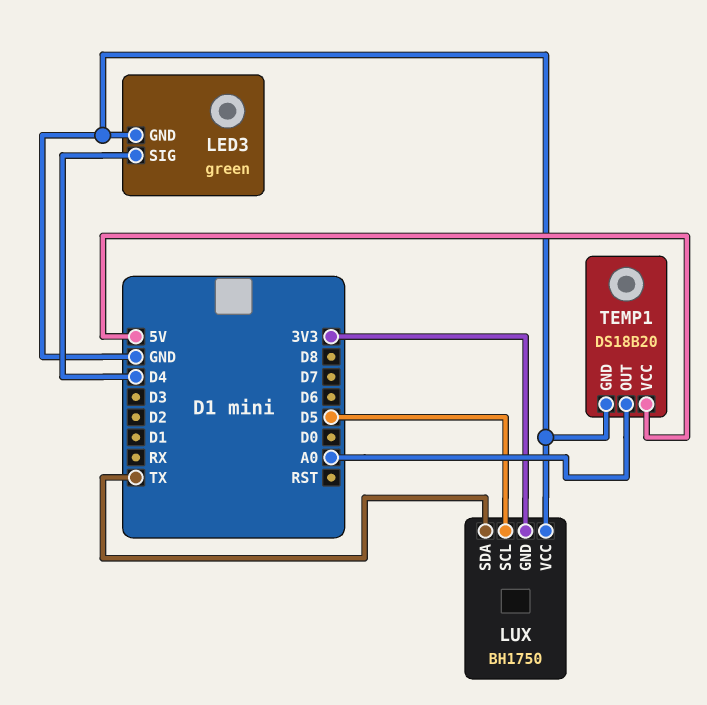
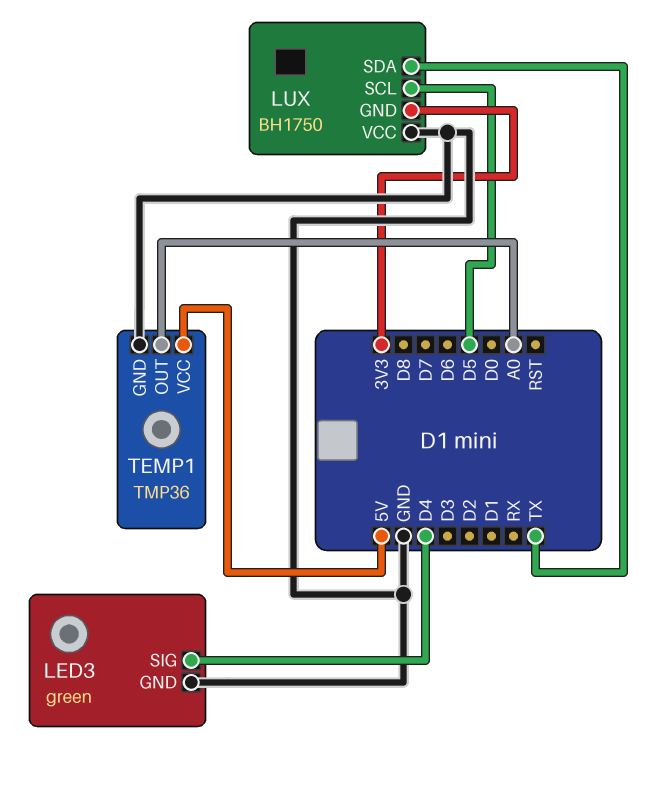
TEMP1: DS18B20 -> TMP36

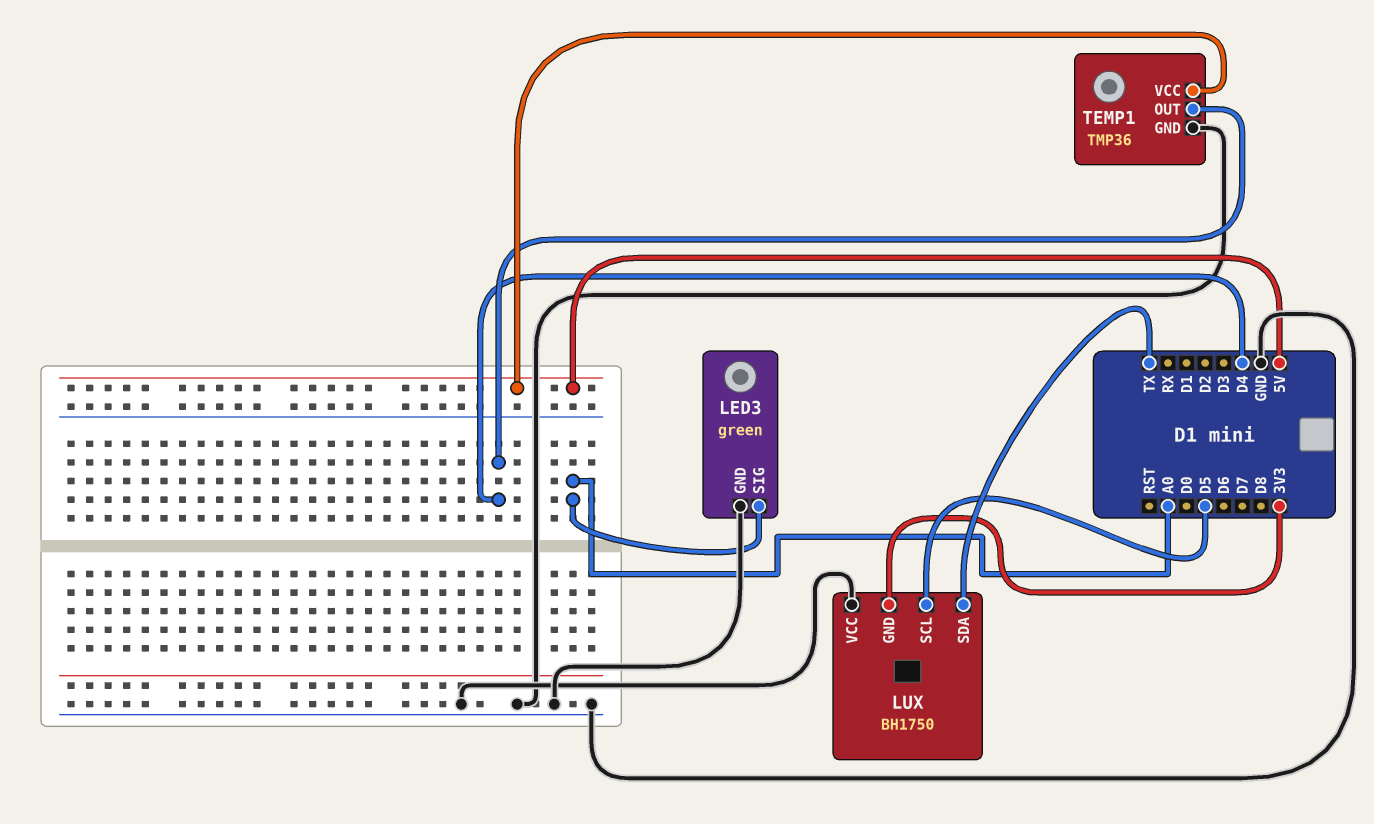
LED3 pin SIG: D4 -> A0
TEMP1 pin OUT: A0 -> D4

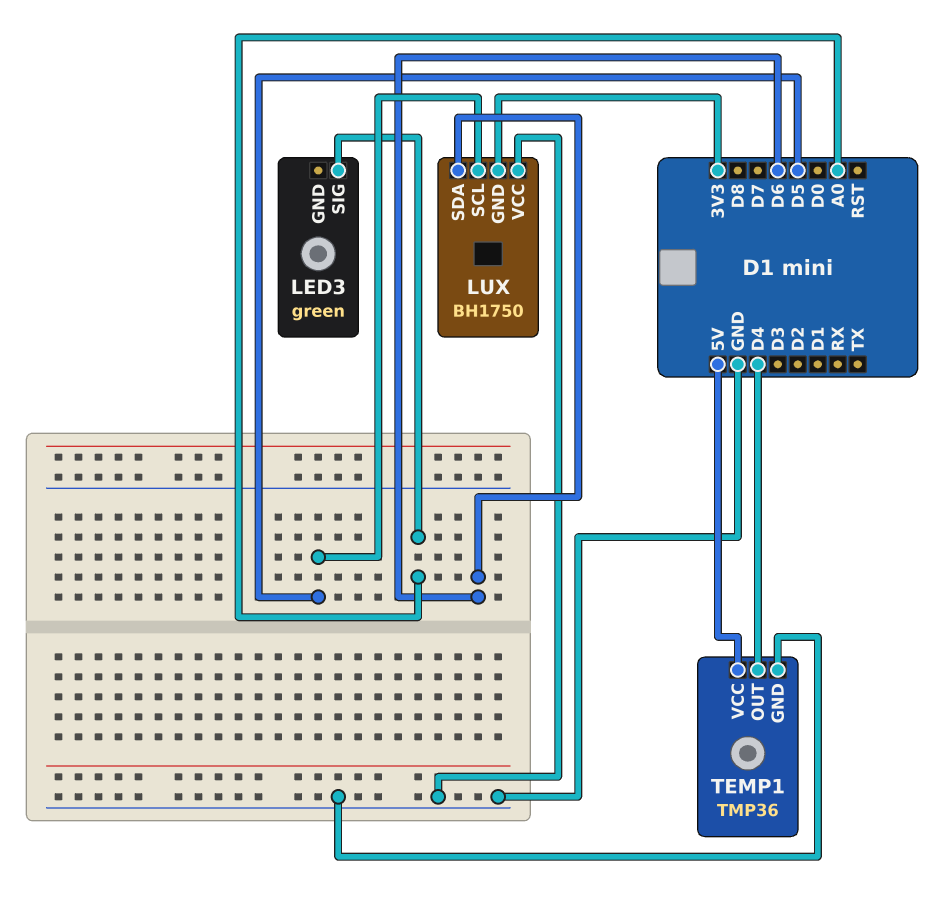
LED3 pin GND: GND -> none
LUX pin SDA: TX -> D6

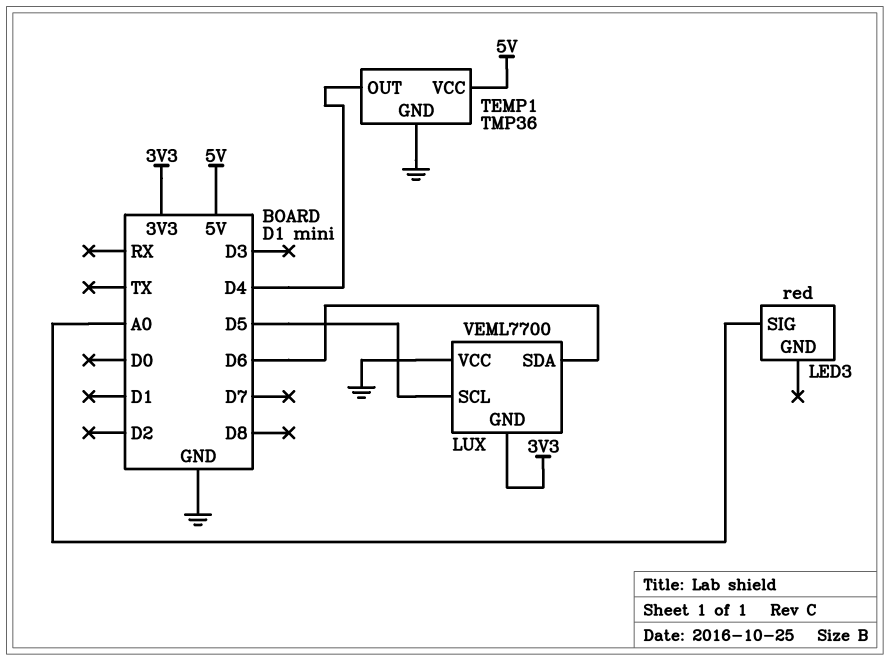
LED3: green -> red
LUX: BH1750 -> VEML7700

